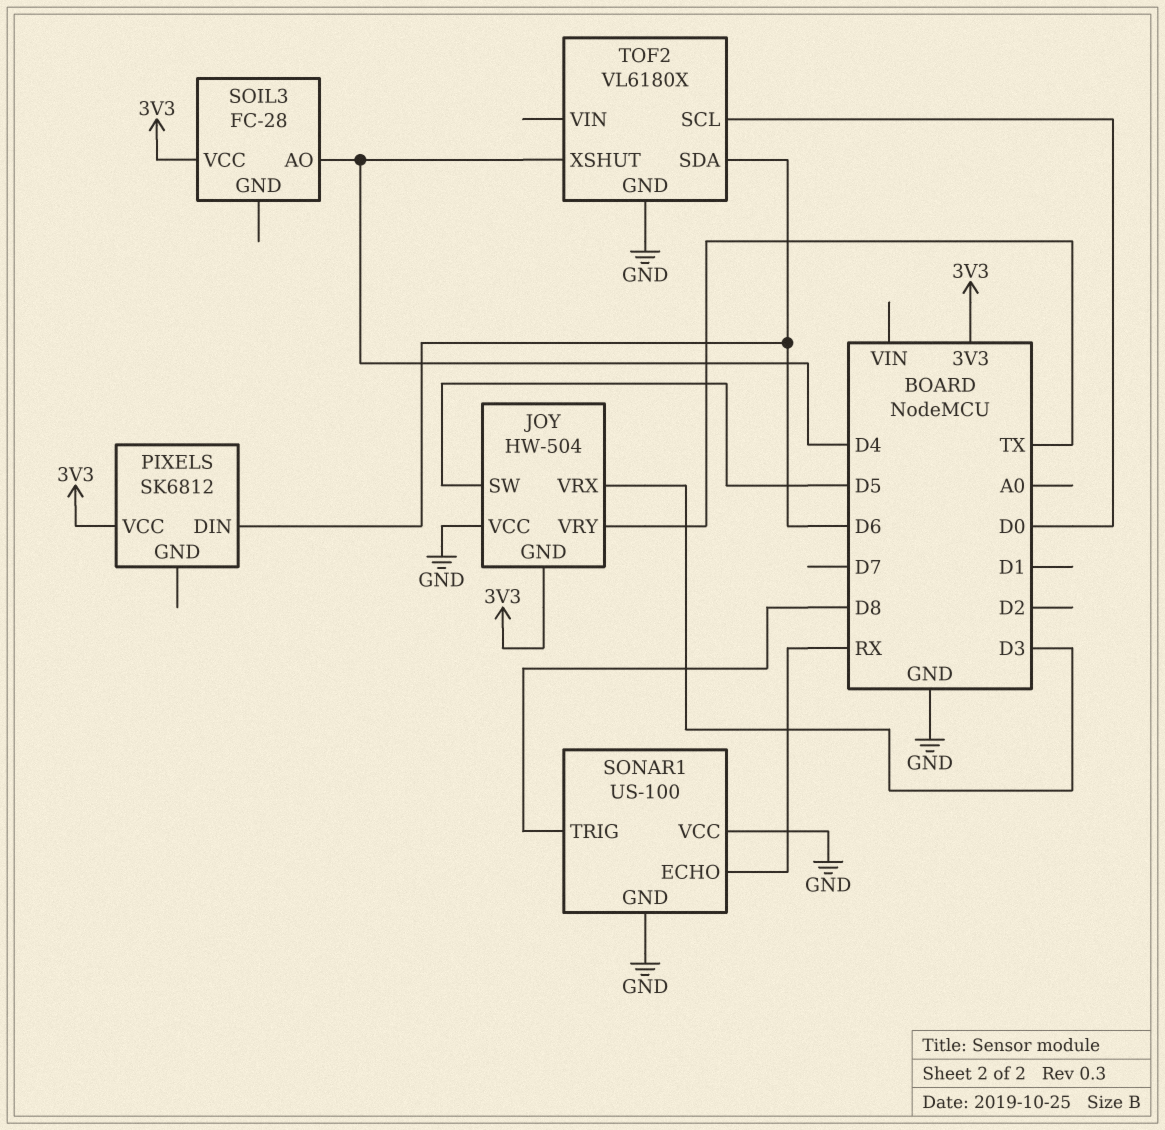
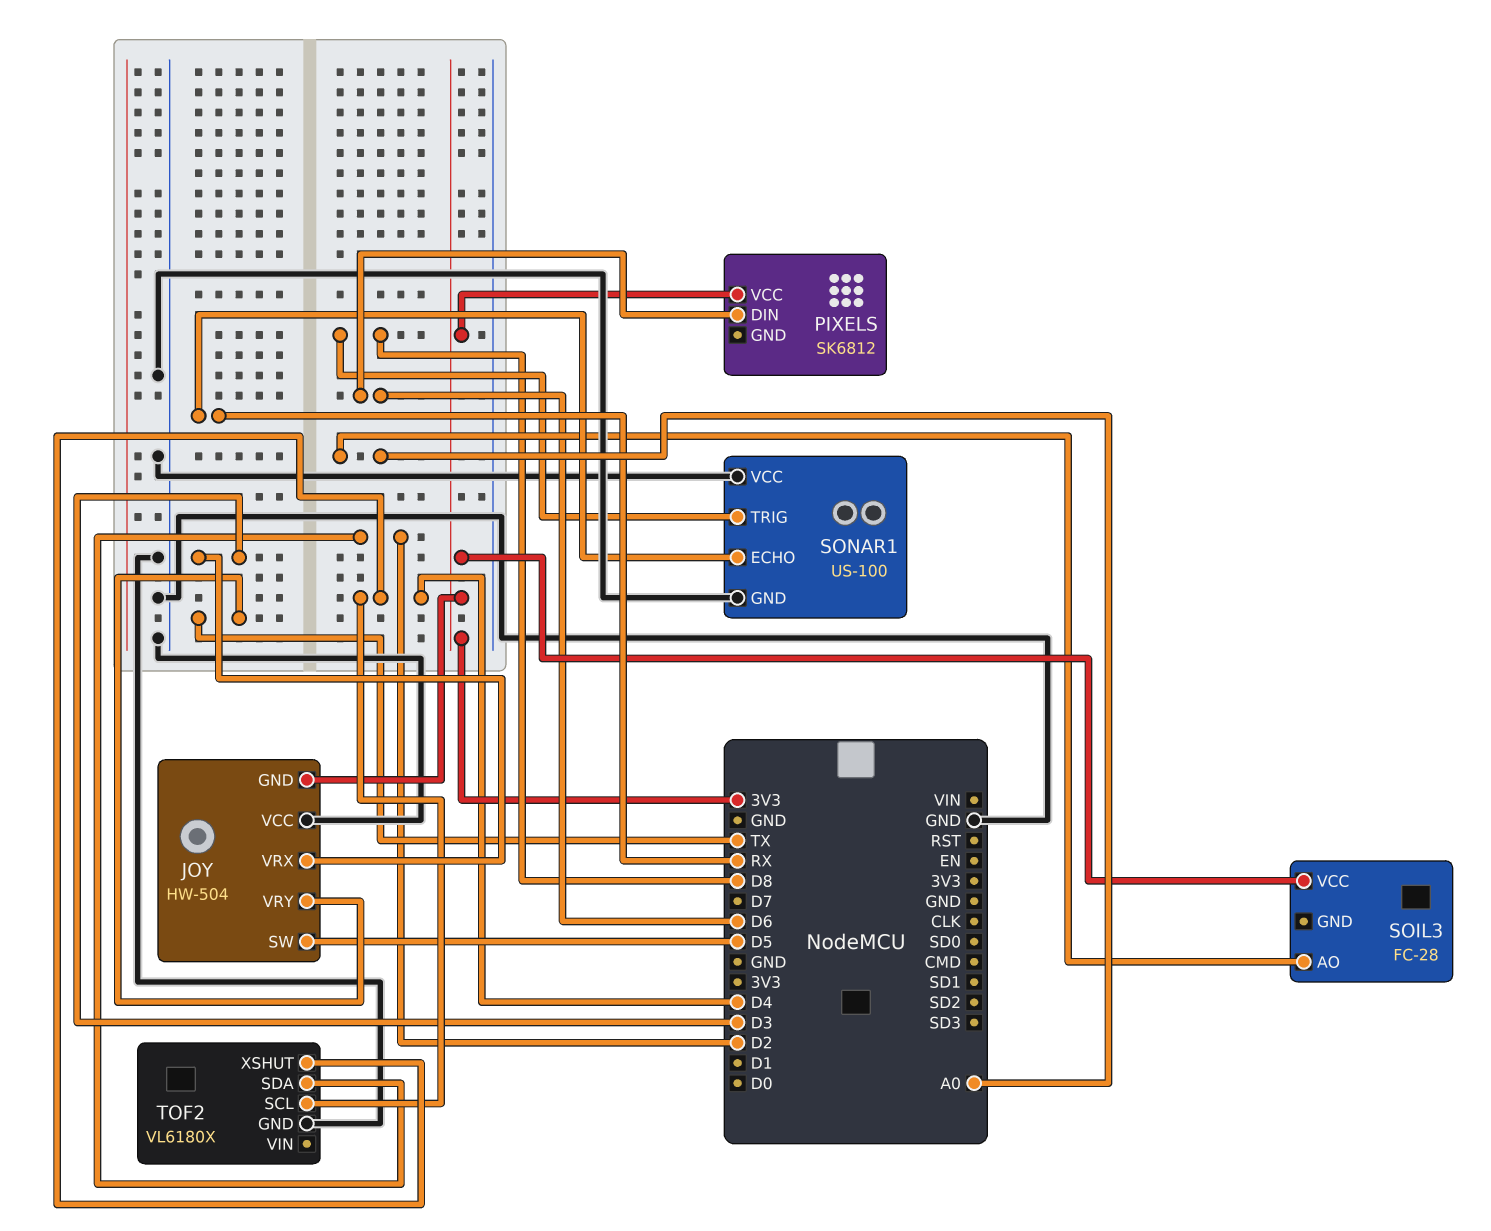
SOIL3 pin AO: D4 -> A0
TOF2 pin SCL: D0 -> D4
TOF2 pin SDA: D6 -> D2

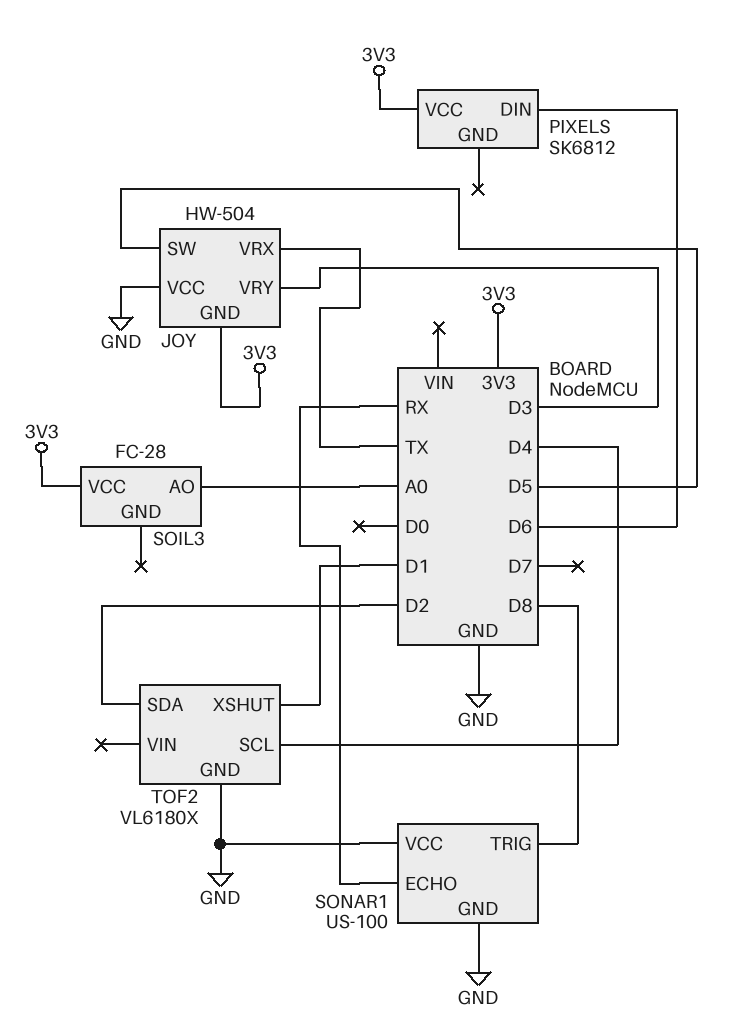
JOY pin VRX: D3 -> TX
JOY pin VRY: TX -> D3
TOF2 pin XSHUT: D4 -> D1

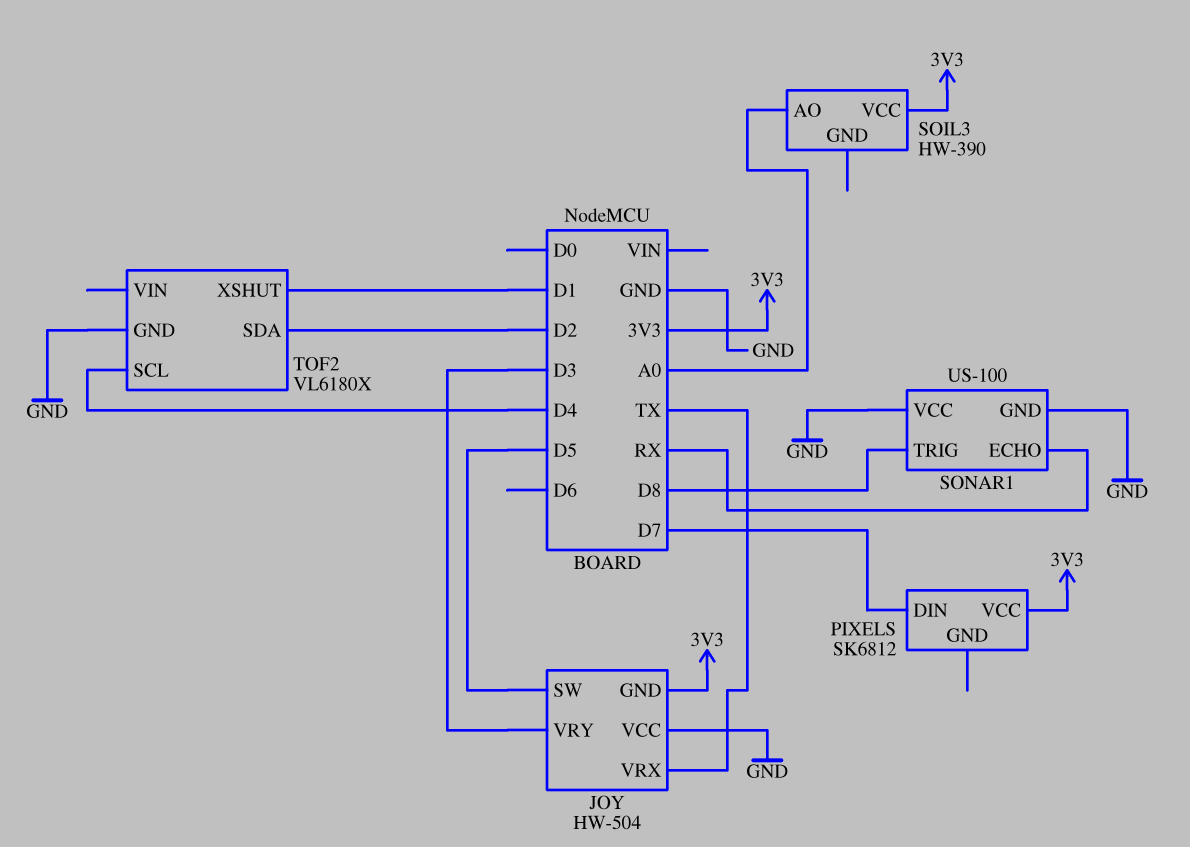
PIXELS pin DIN: D6 -> D7
SOIL3: FC-28 -> HW-390

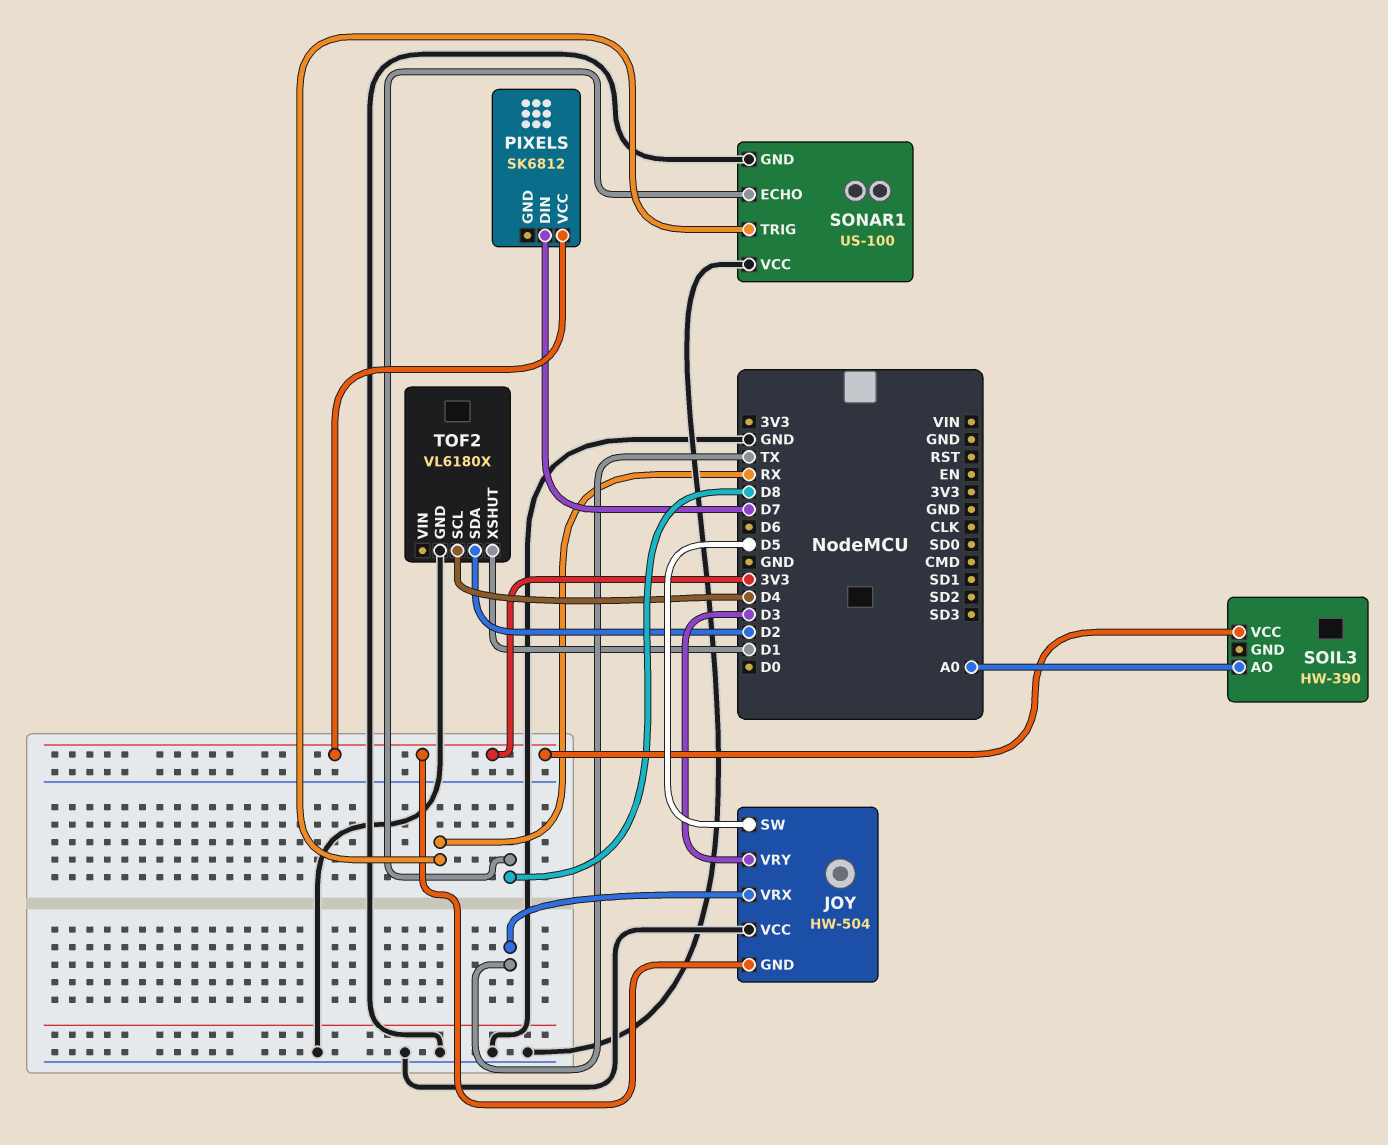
SONAR1 pin ECHO: RX -> D8
SONAR1 pin TRIG: D8 -> RX

